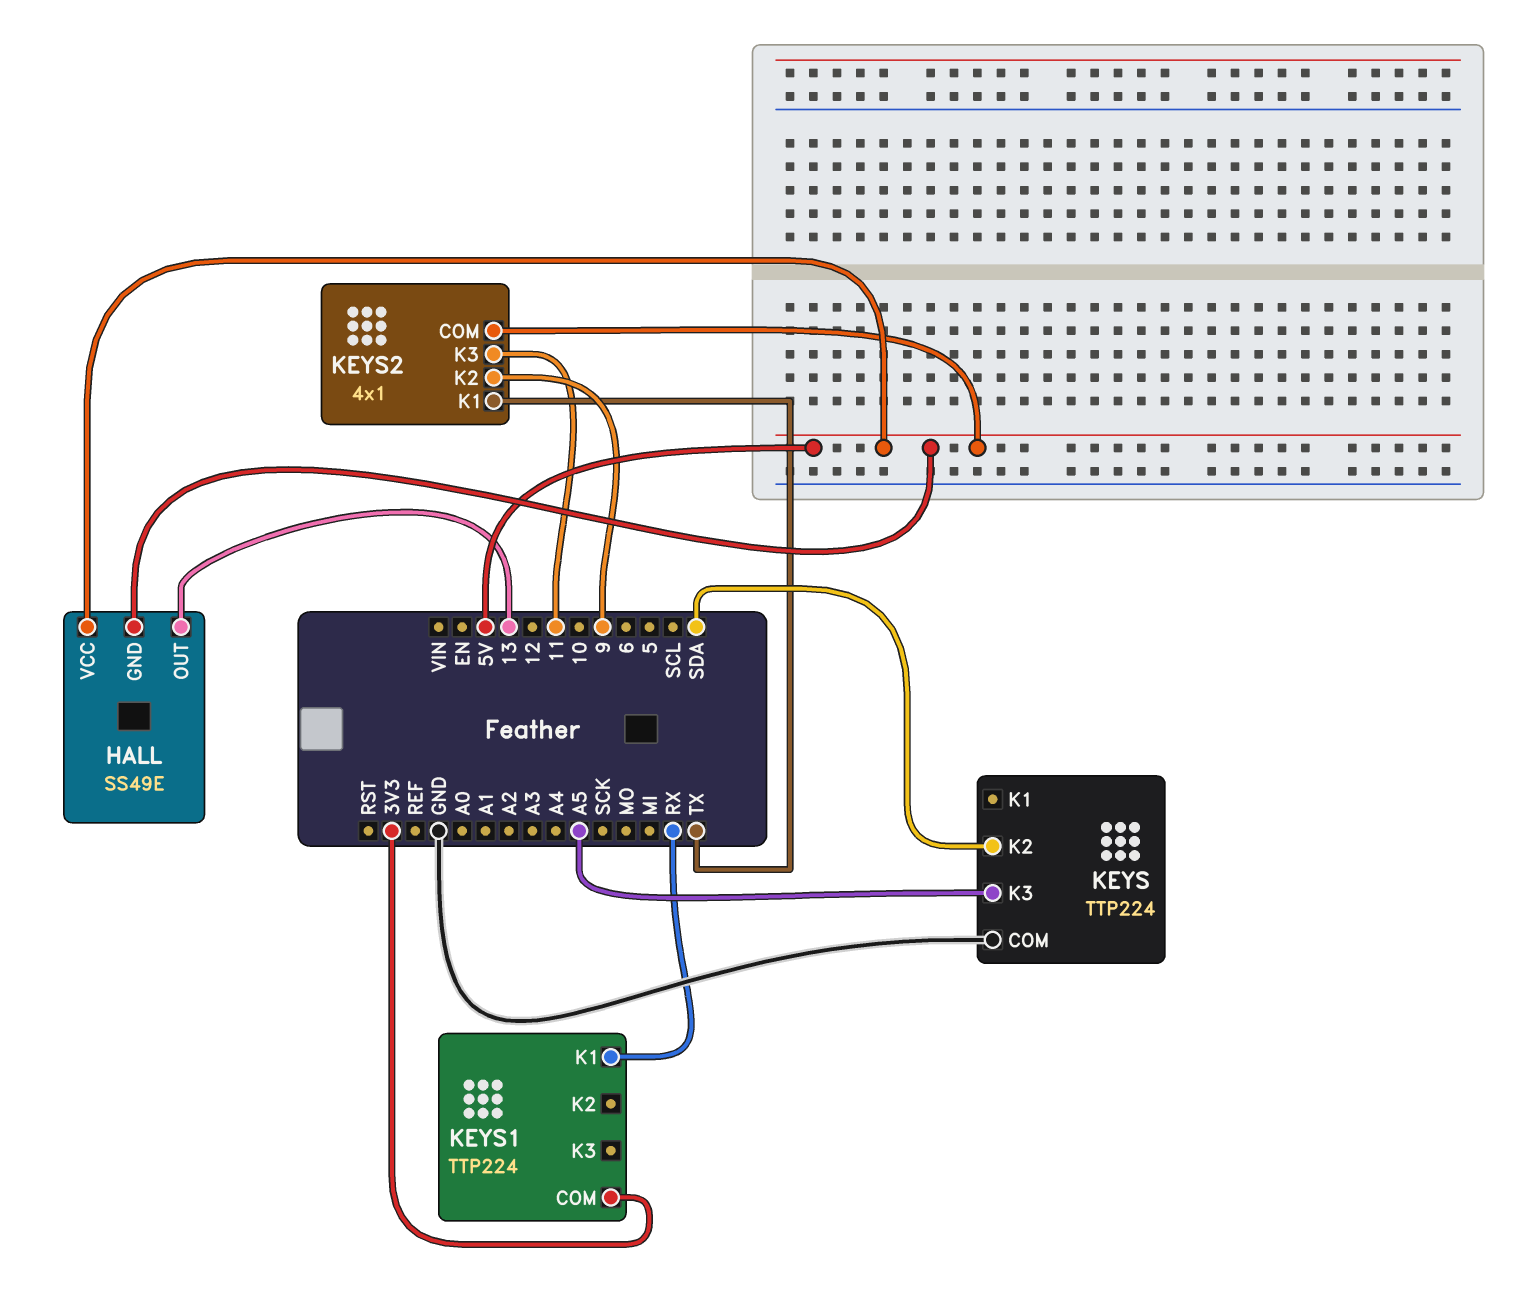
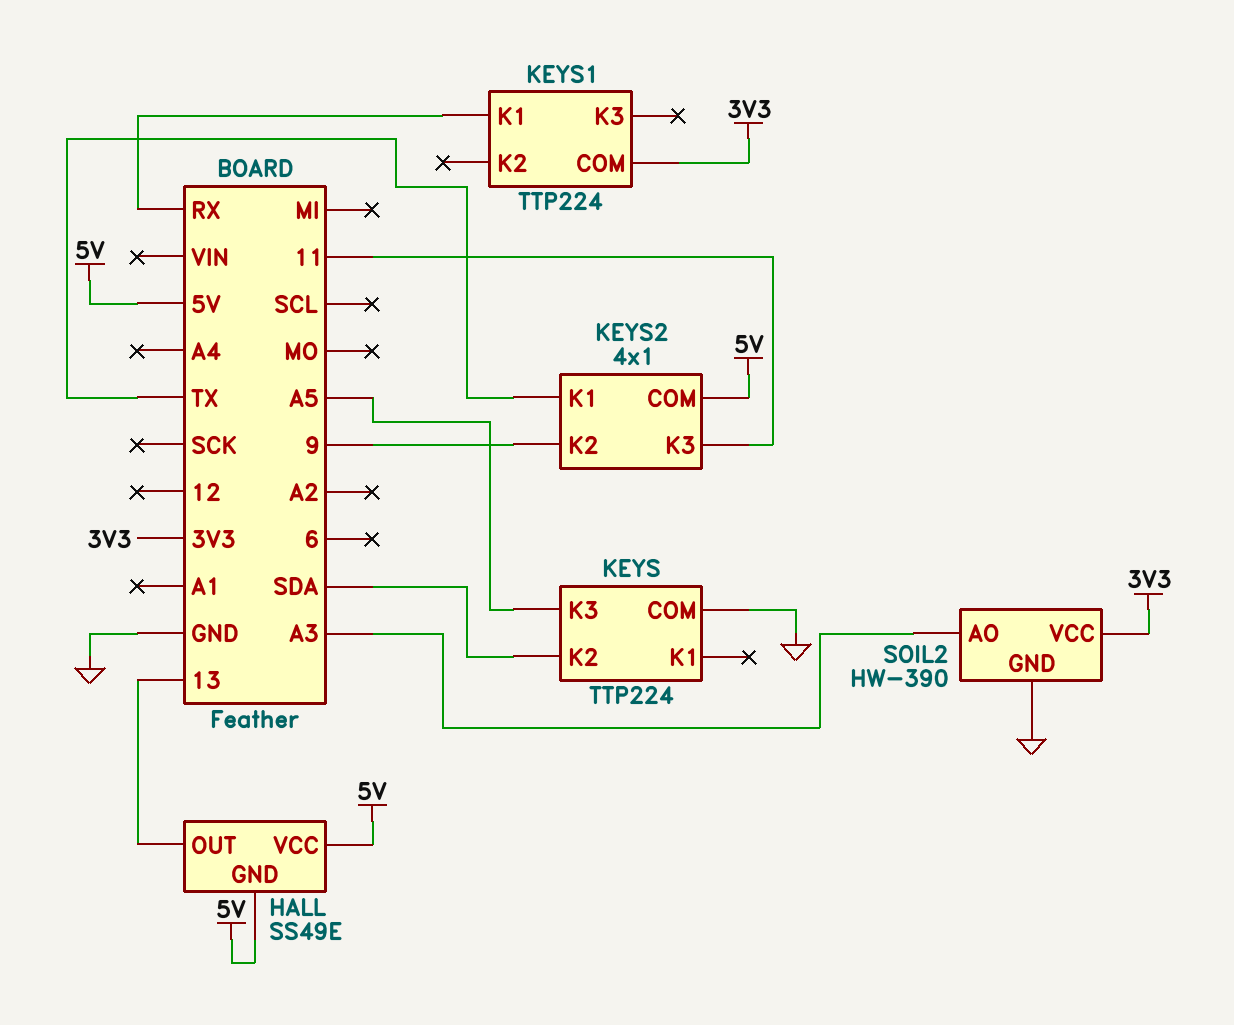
SOIL2: none -> HW-390
SOIL2 pin AO: none -> A3
SOIL2 pin GND: none -> GND
SOIL2 pin VCC: none -> 3V3

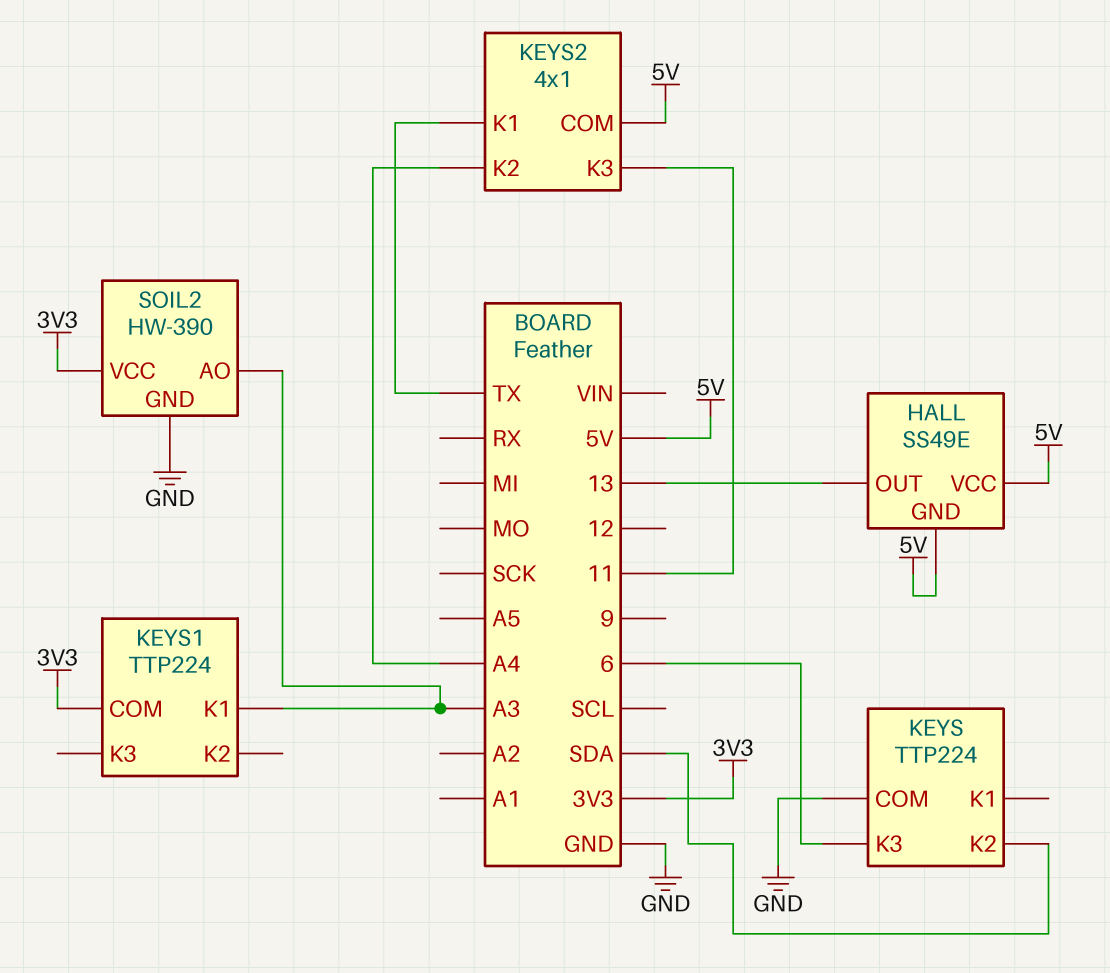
KEYS pin K3: A5 -> 6
KEYS1 pin K1: RX -> A3
KEYS2 pin K2: 9 -> A4

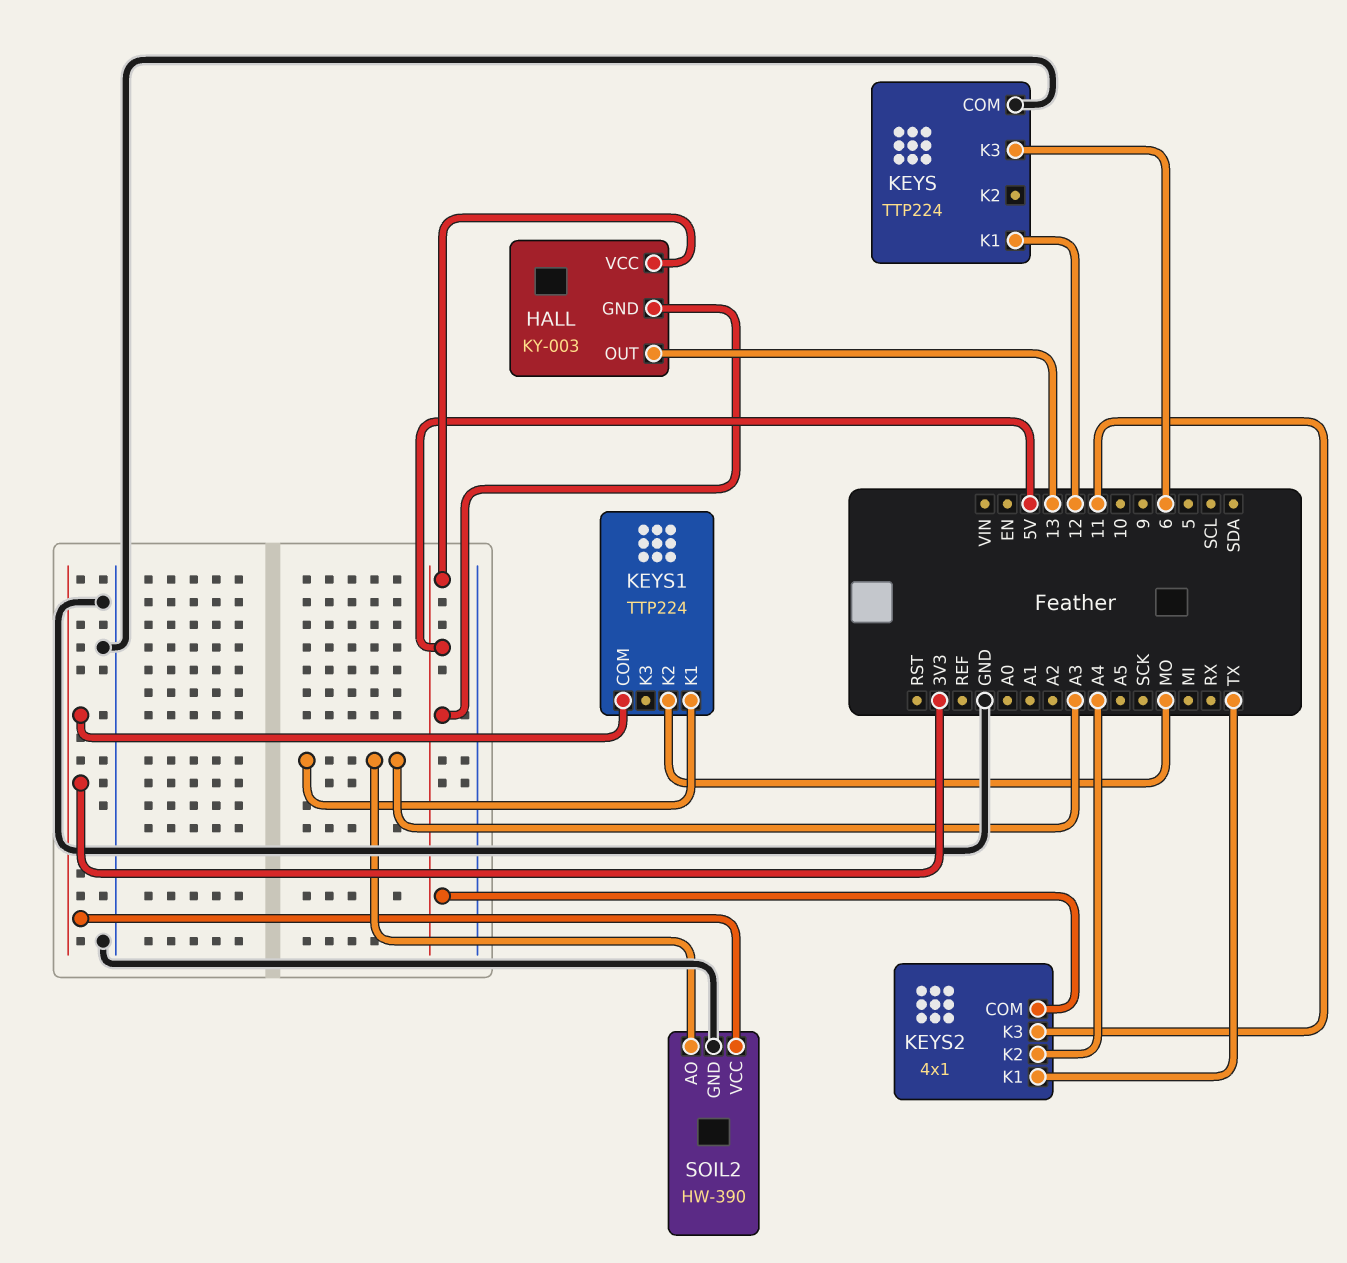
HALL: SS49E -> KY-003
KEYS pin K1: none -> 12
KEYS pin K2: SDA -> none
KEYS1 pin K2: none -> MO

